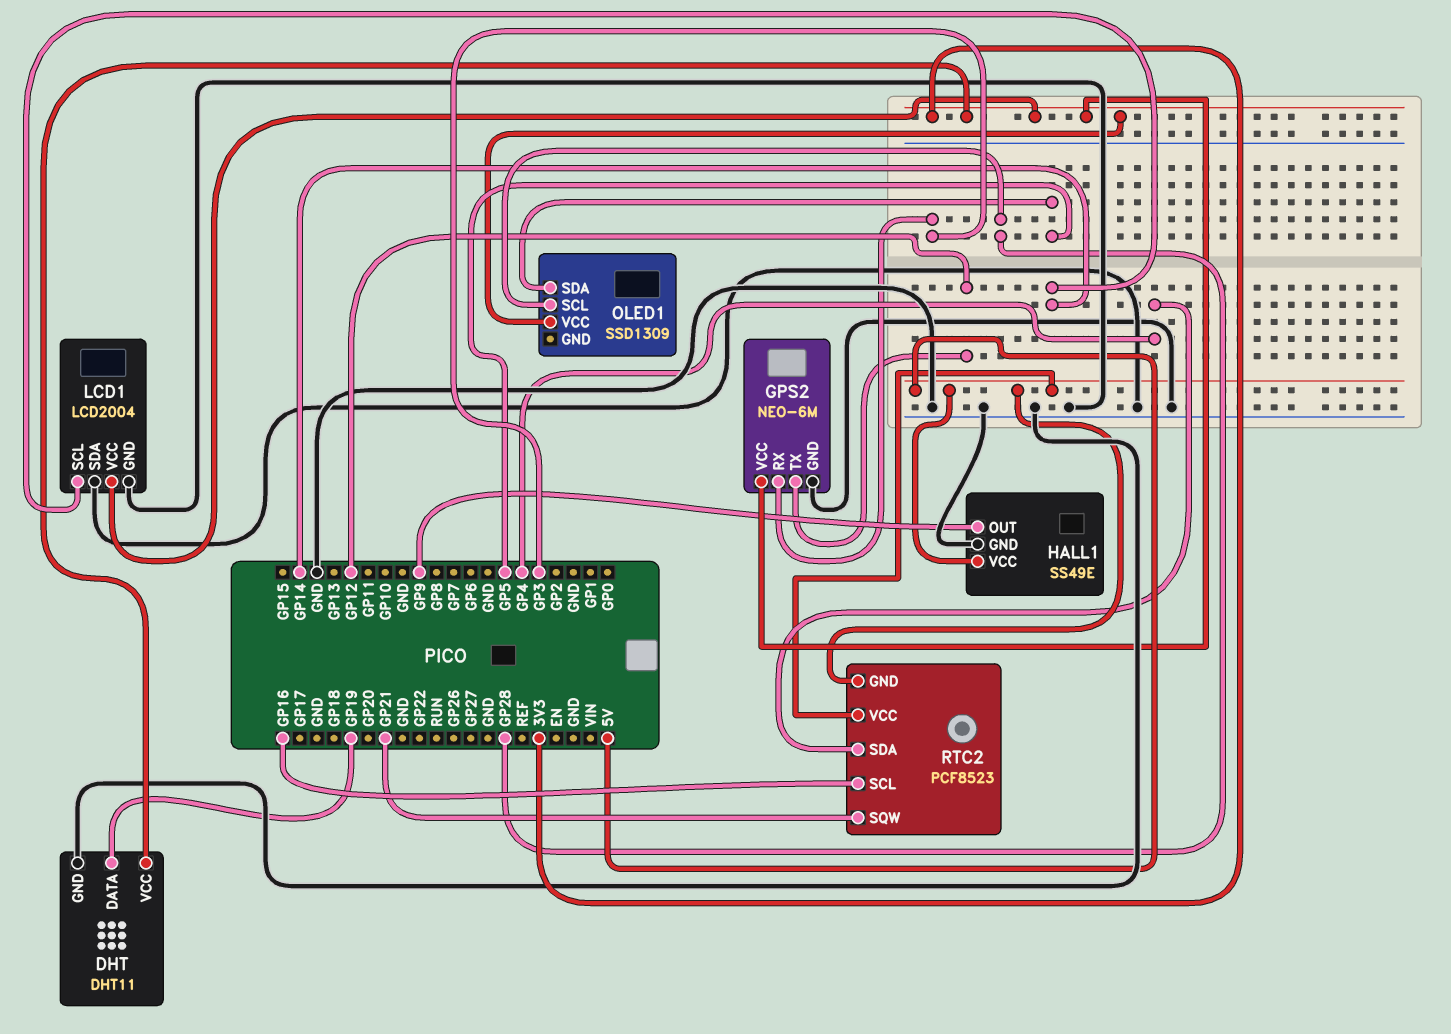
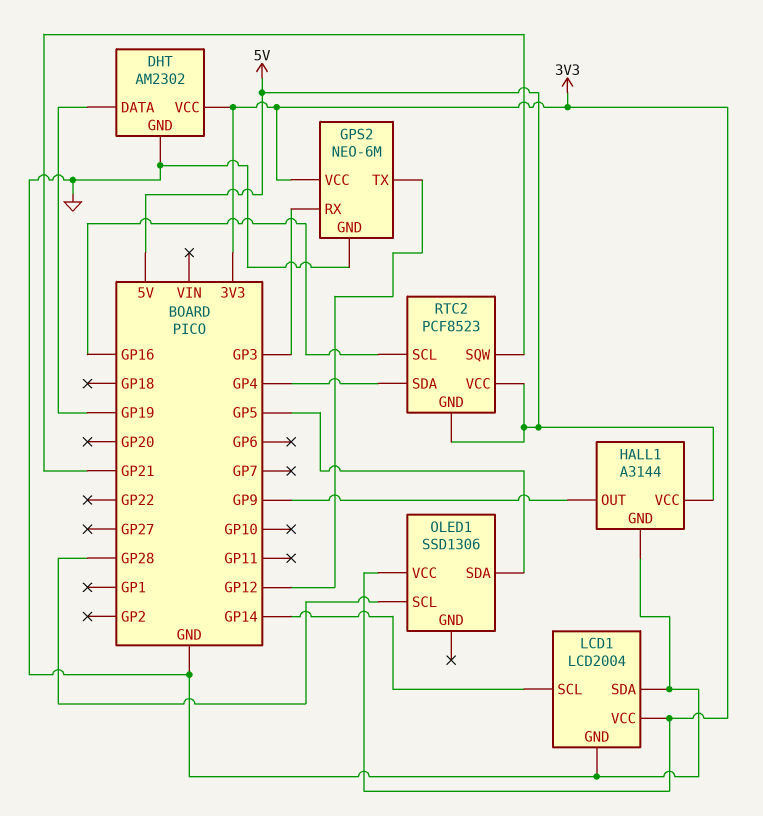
DHT: DHT11 -> AM2302
HALL1: SS49E -> A3144
OLED1: SSD1309 -> SSD1306

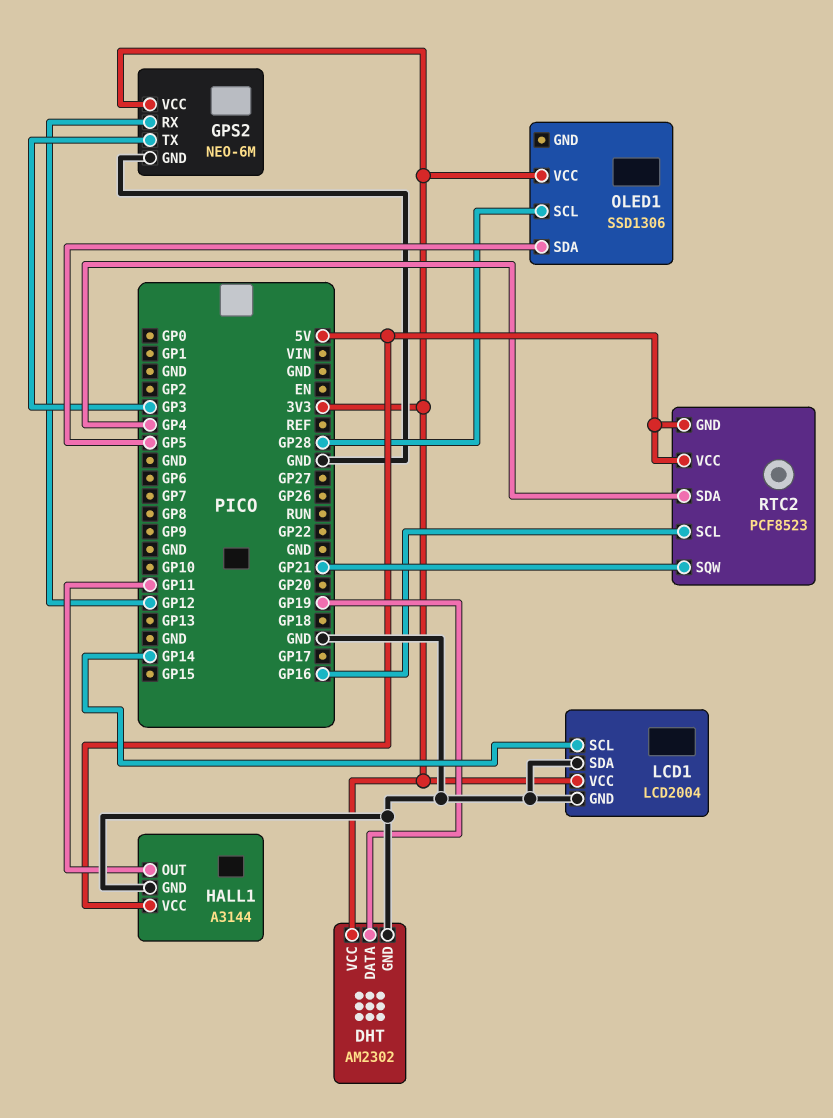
GPS2 pin RX: GP3 -> GP12
GPS2 pin TX: GP12 -> GP3
HALL1 pin OUT: GP9 -> GP11

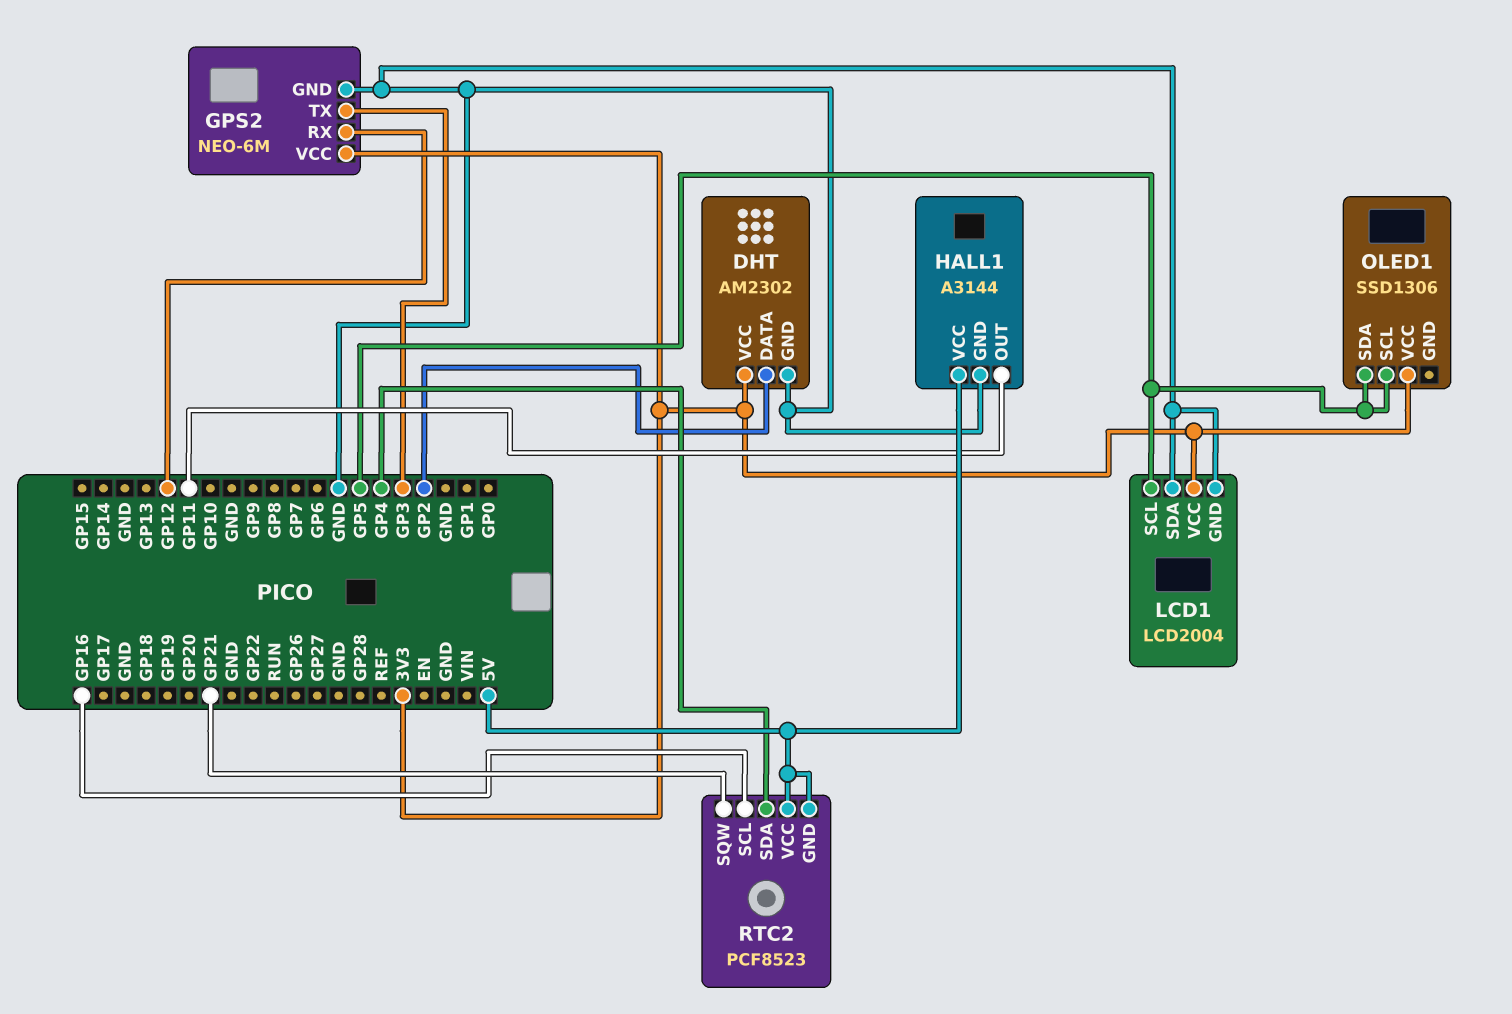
DHT pin DATA: GP19 -> GP2
LCD1 pin SCL: GP14 -> GP5
OLED1 pin SCL: GP28 -> GP5

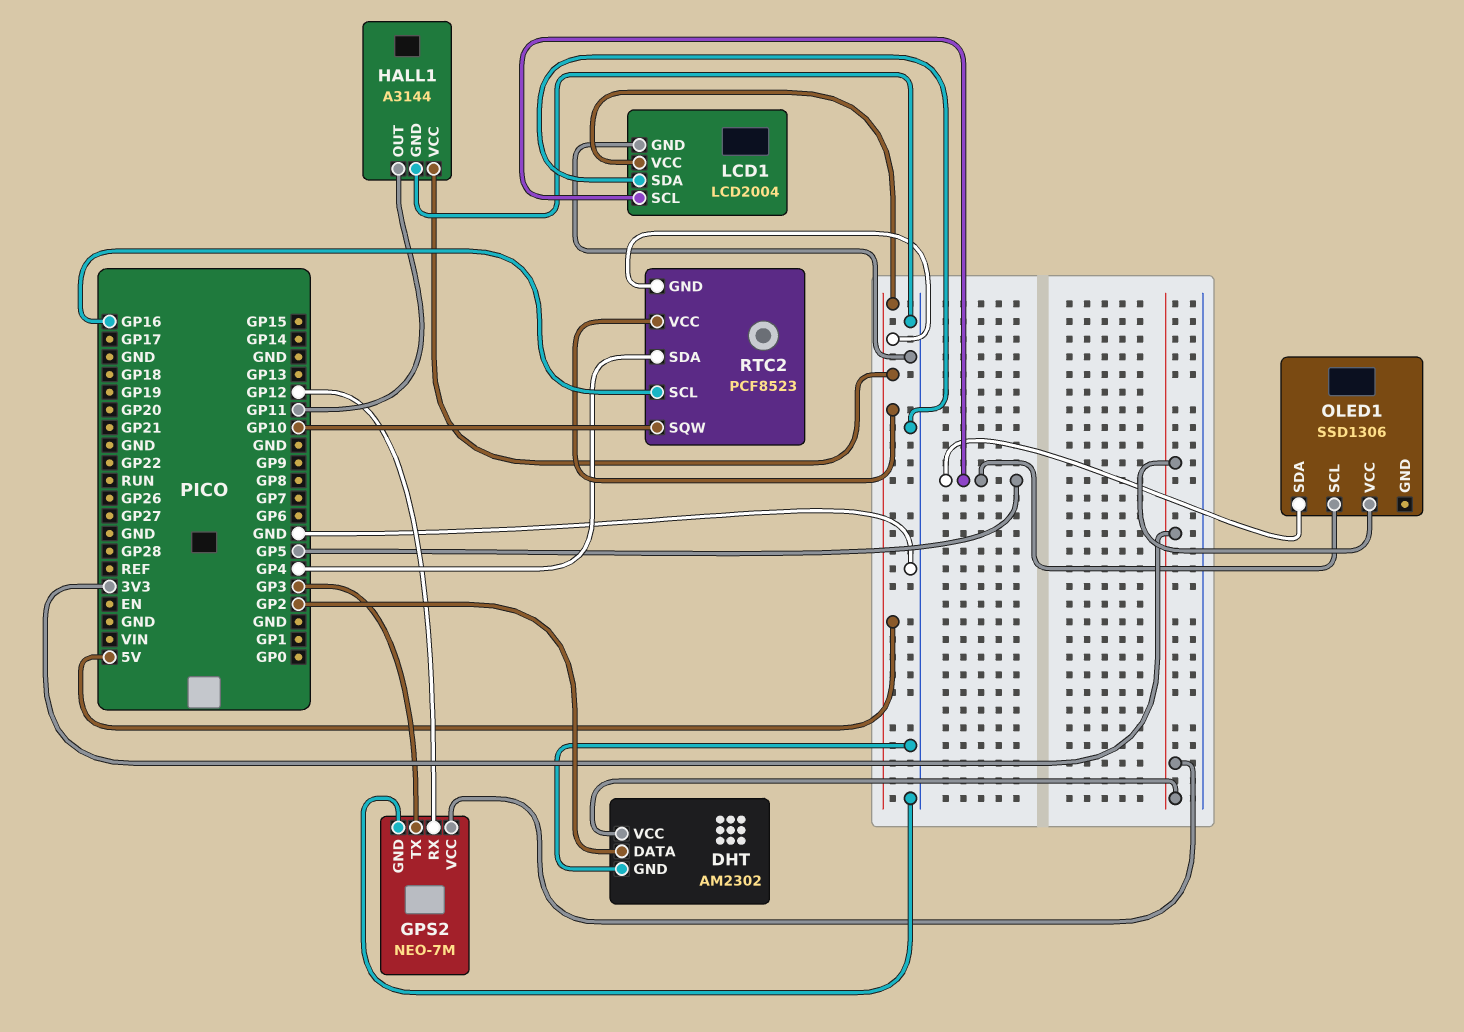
GPS2: NEO-6M -> NEO-7M
LCD1 pin VCC: 3V3 -> 5V
RTC2 pin SQW: GP21 -> GP10

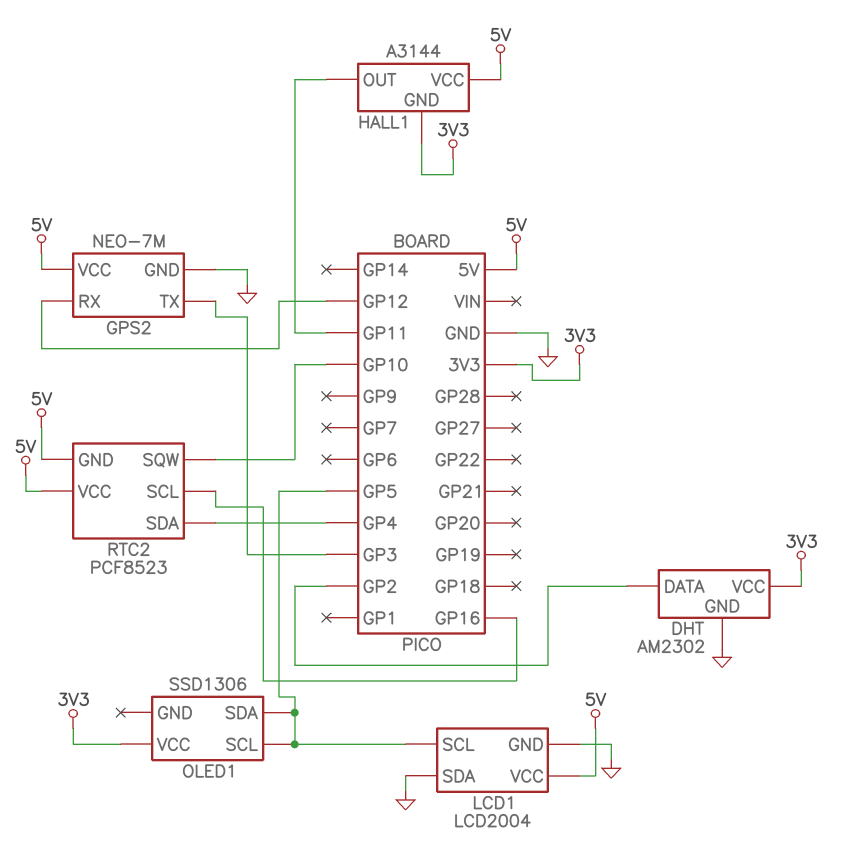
GPS2 pin VCC: 3V3 -> 5V
HALL1 pin GND: GND -> 3V3

